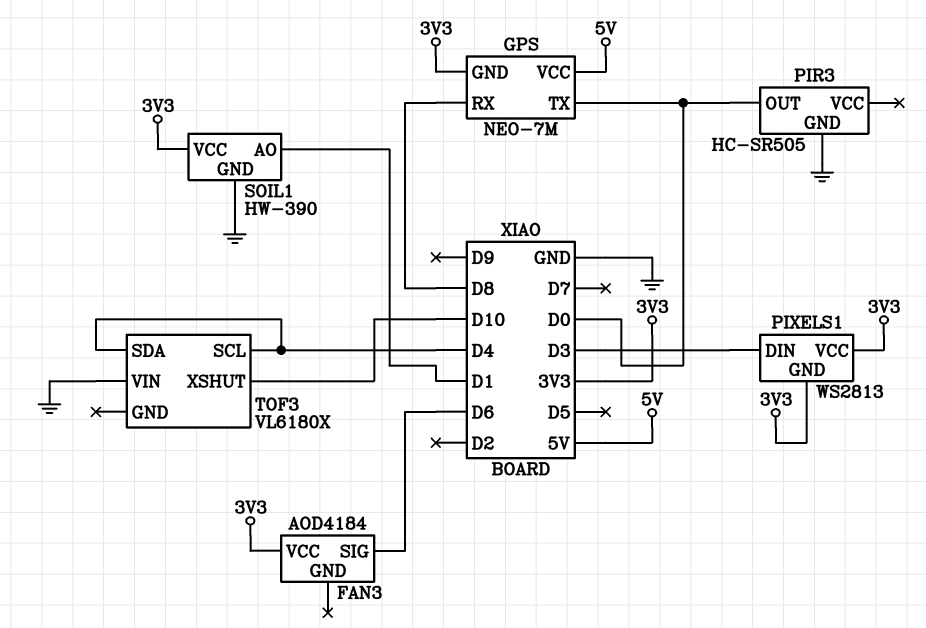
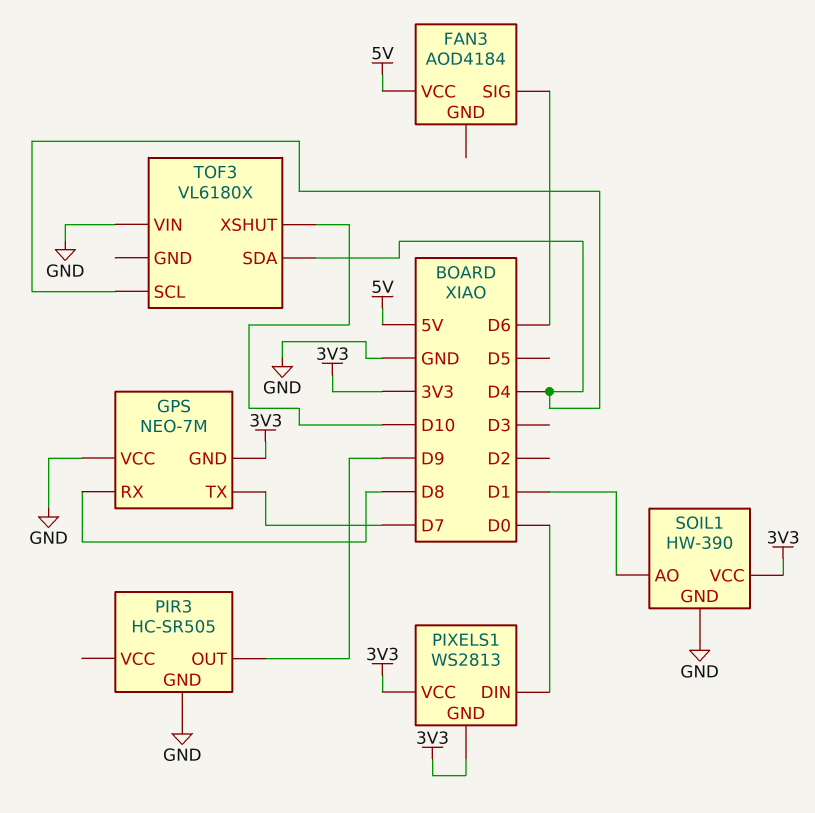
FAN3 pin VCC: 3V3 -> 5V
GPS pin TX: D0 -> D7
GPS pin VCC: 5V -> GND
PIR3 pin OUT: D0 -> D9
PIXELS1 pin DIN: D3 -> D0

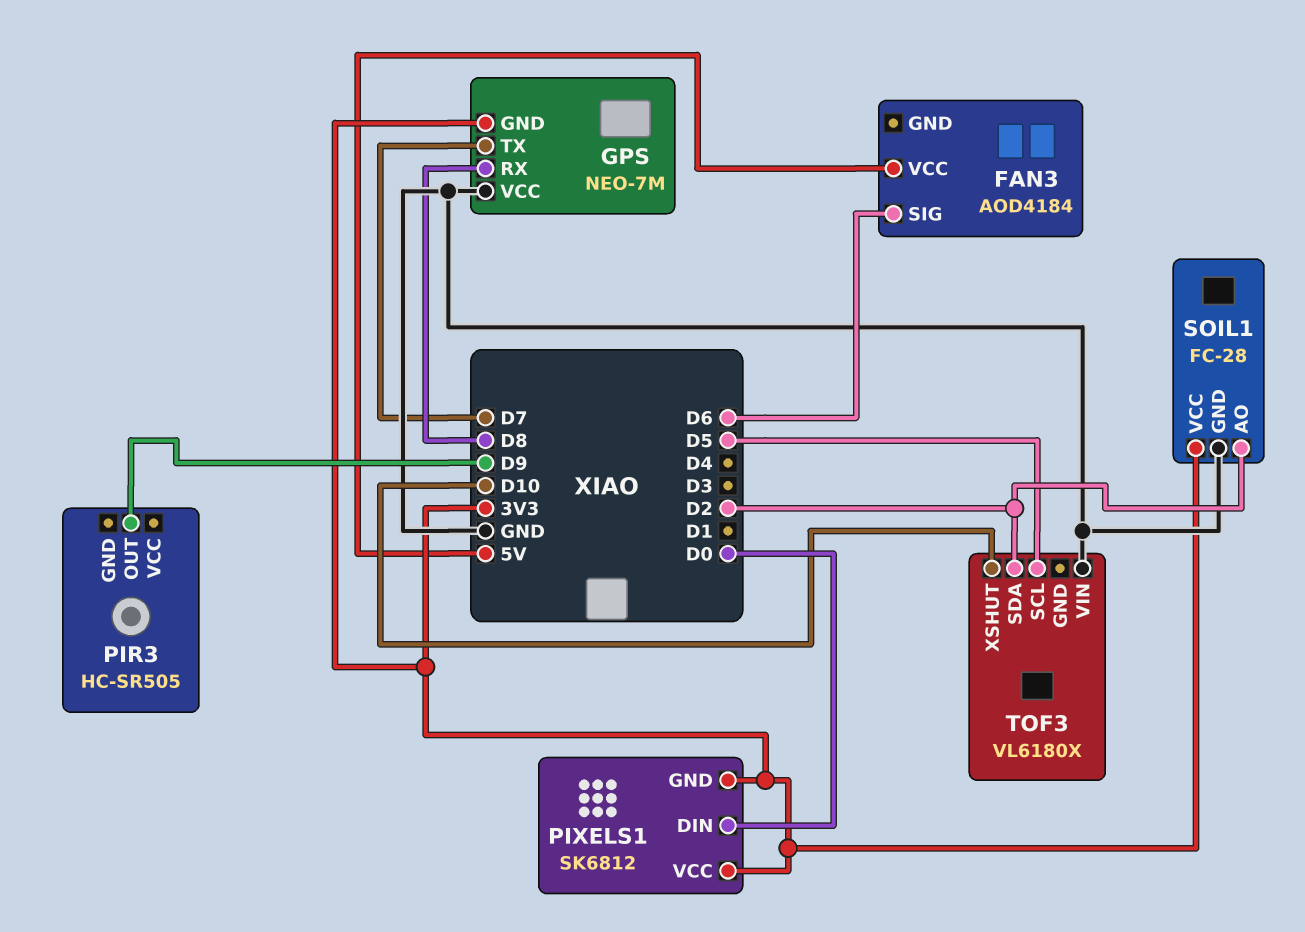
PIR3 pin GND: GND -> none
PIXELS1: WS2813 -> SK6812
SOIL1: HW-390 -> FC-28
SOIL1 pin AO: D1 -> D2
TOF3 pin SCL: D4 -> D5
TOF3 pin SDA: D4 -> D2

